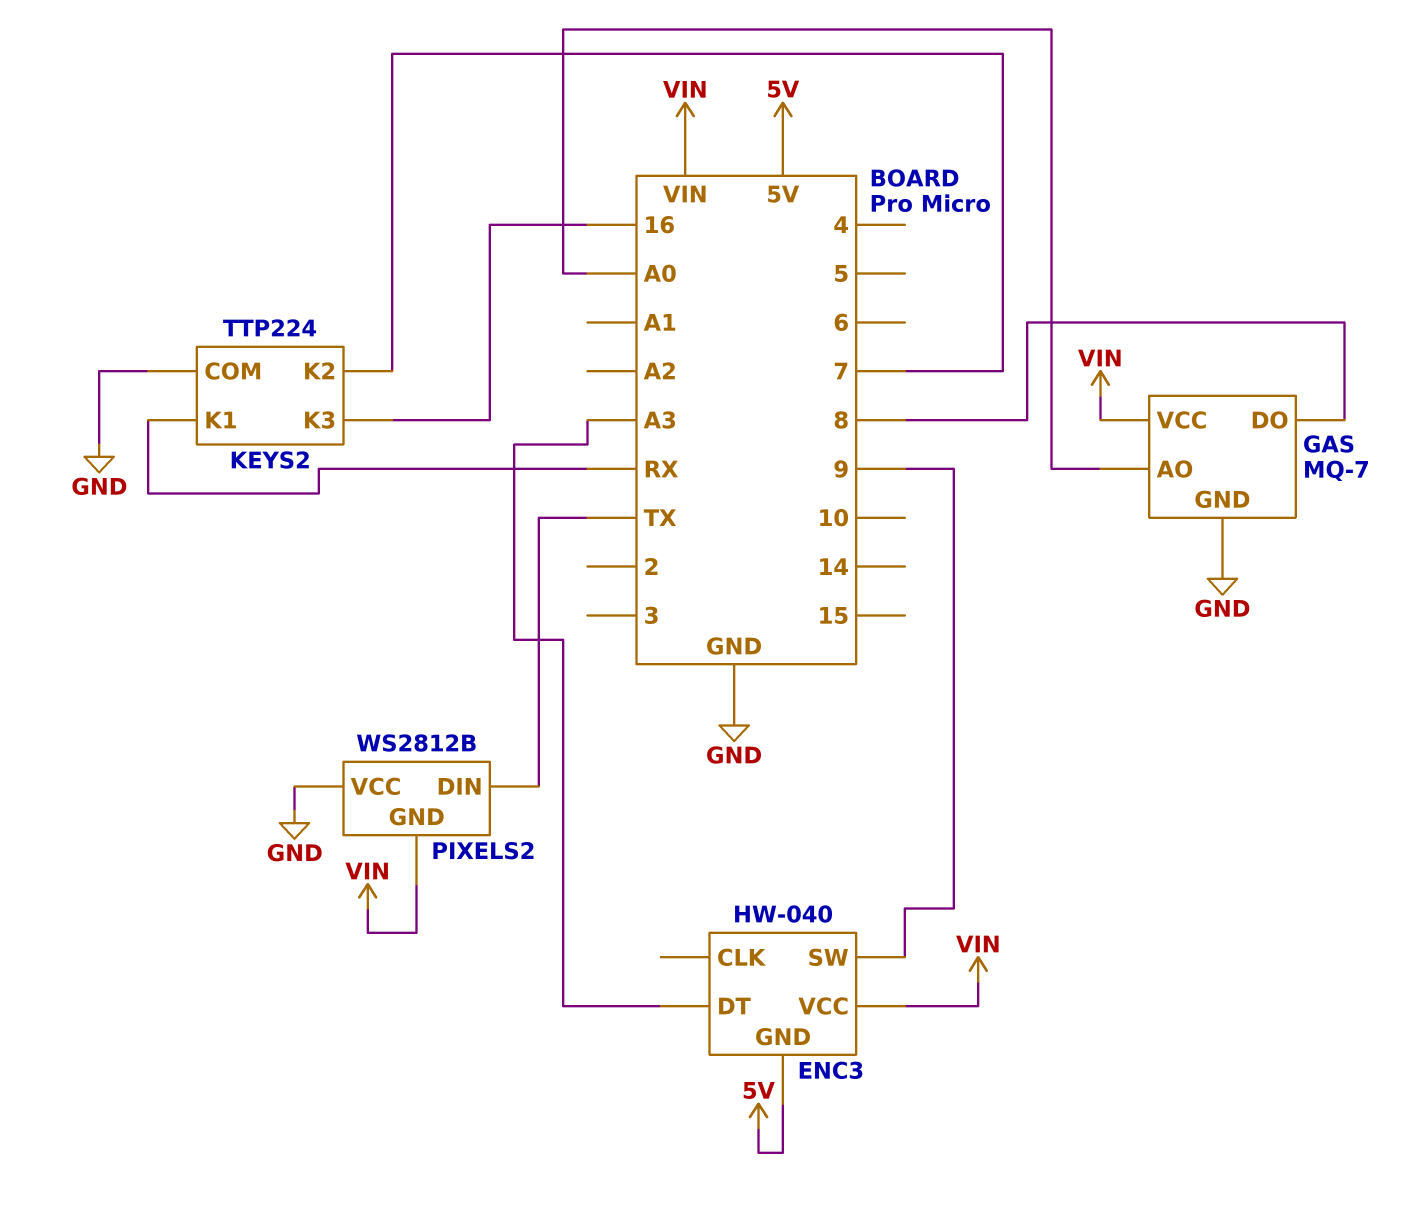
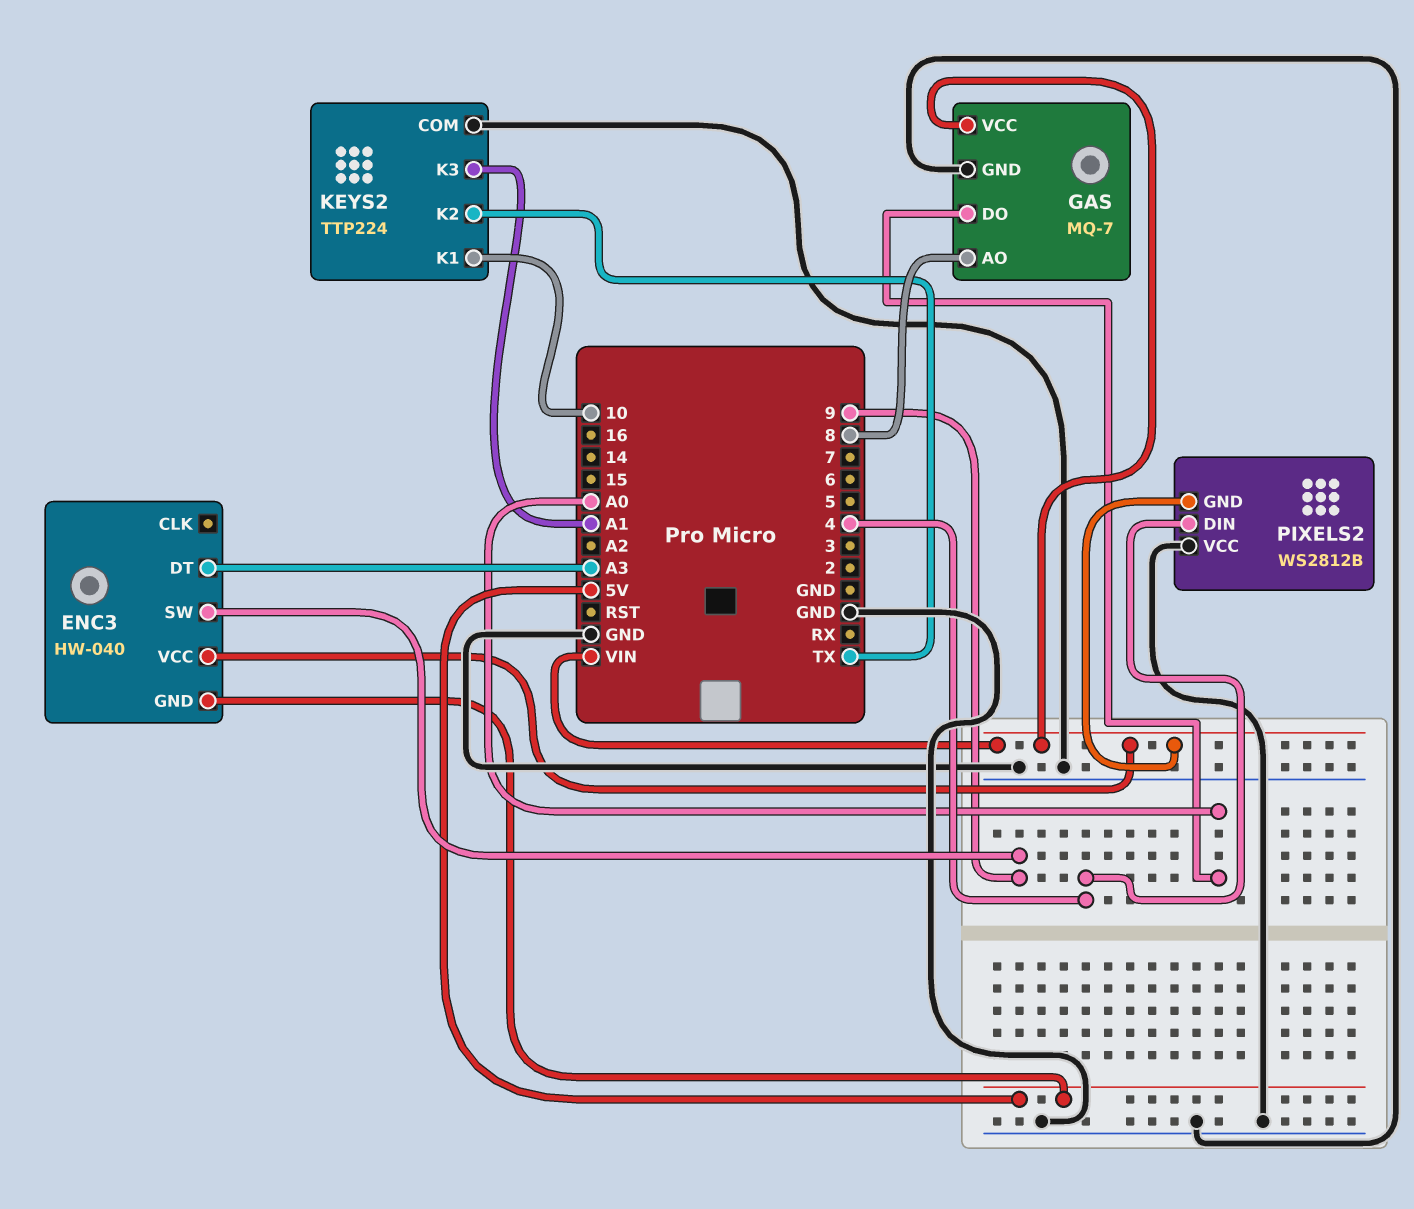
GAS pin AO: A0 -> 8
GAS pin DO: 8 -> A0
KEYS2 pin K1: RX -> 10
KEYS2 pin K2: 7 -> TX
KEYS2 pin K3: 16 -> A1
PIXELS2 pin DIN: TX -> 4

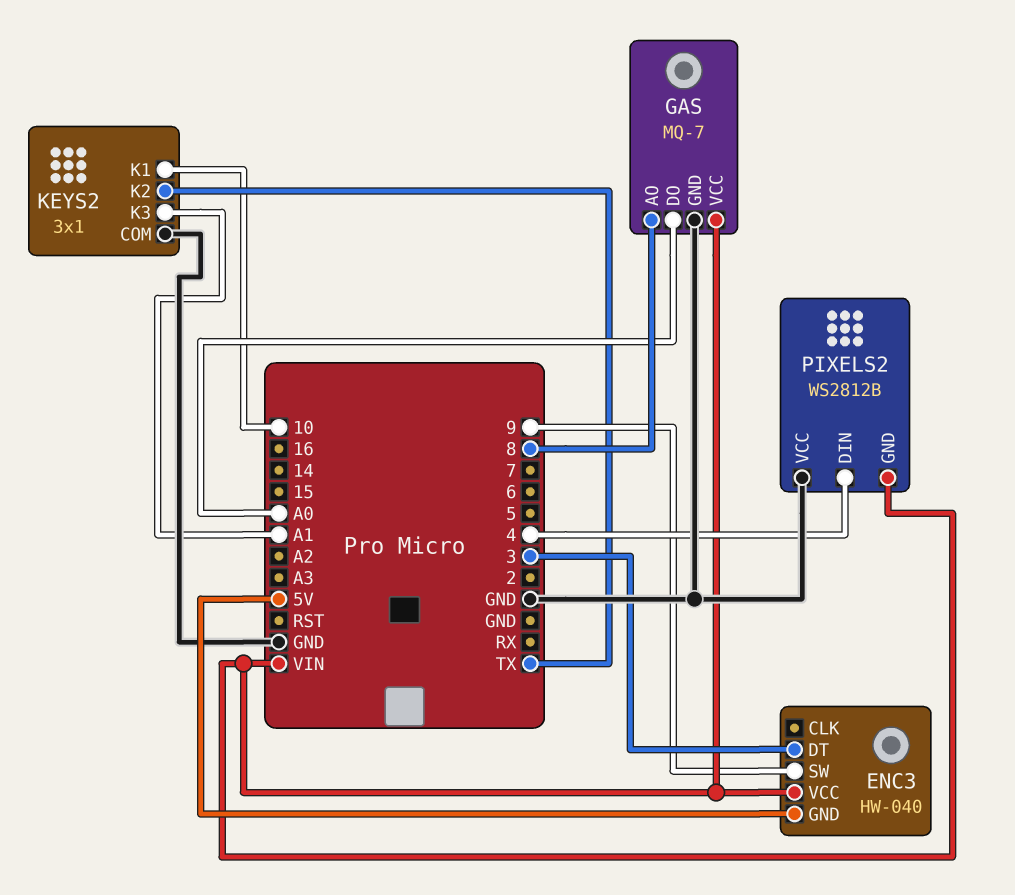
ENC3 pin DT: A3 -> 3
KEYS2: TTP224 -> 3x1

